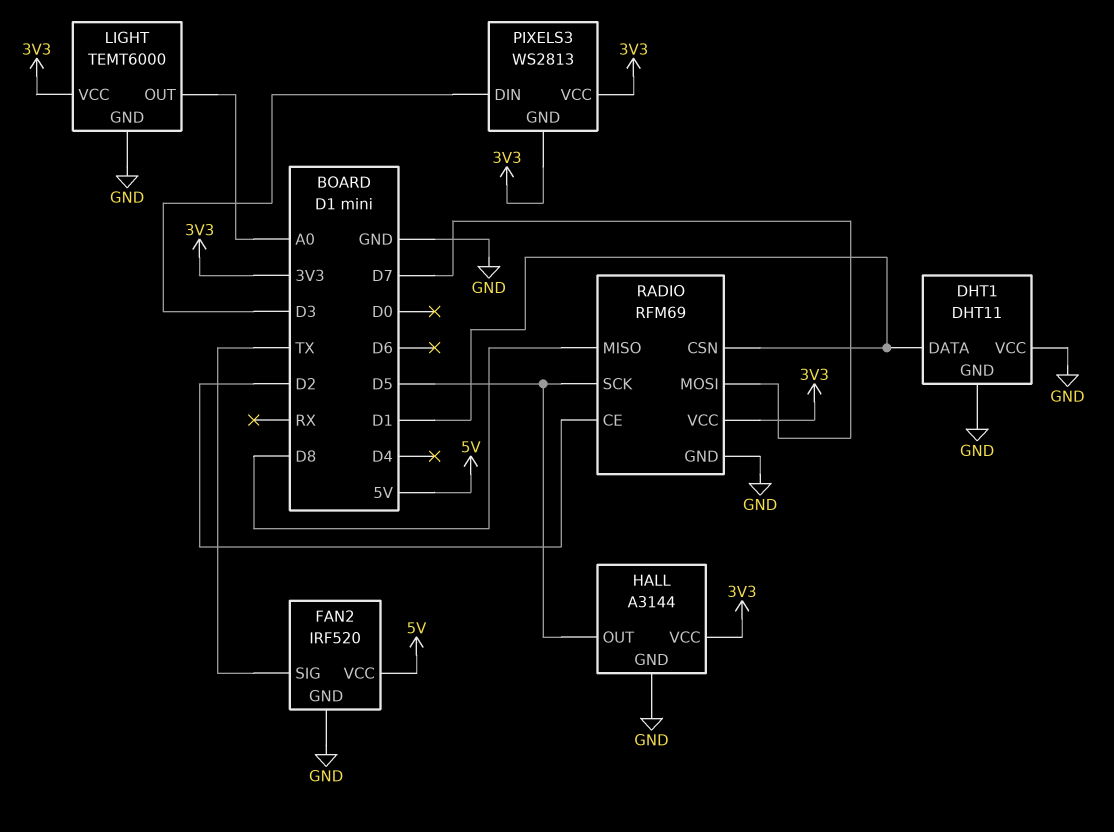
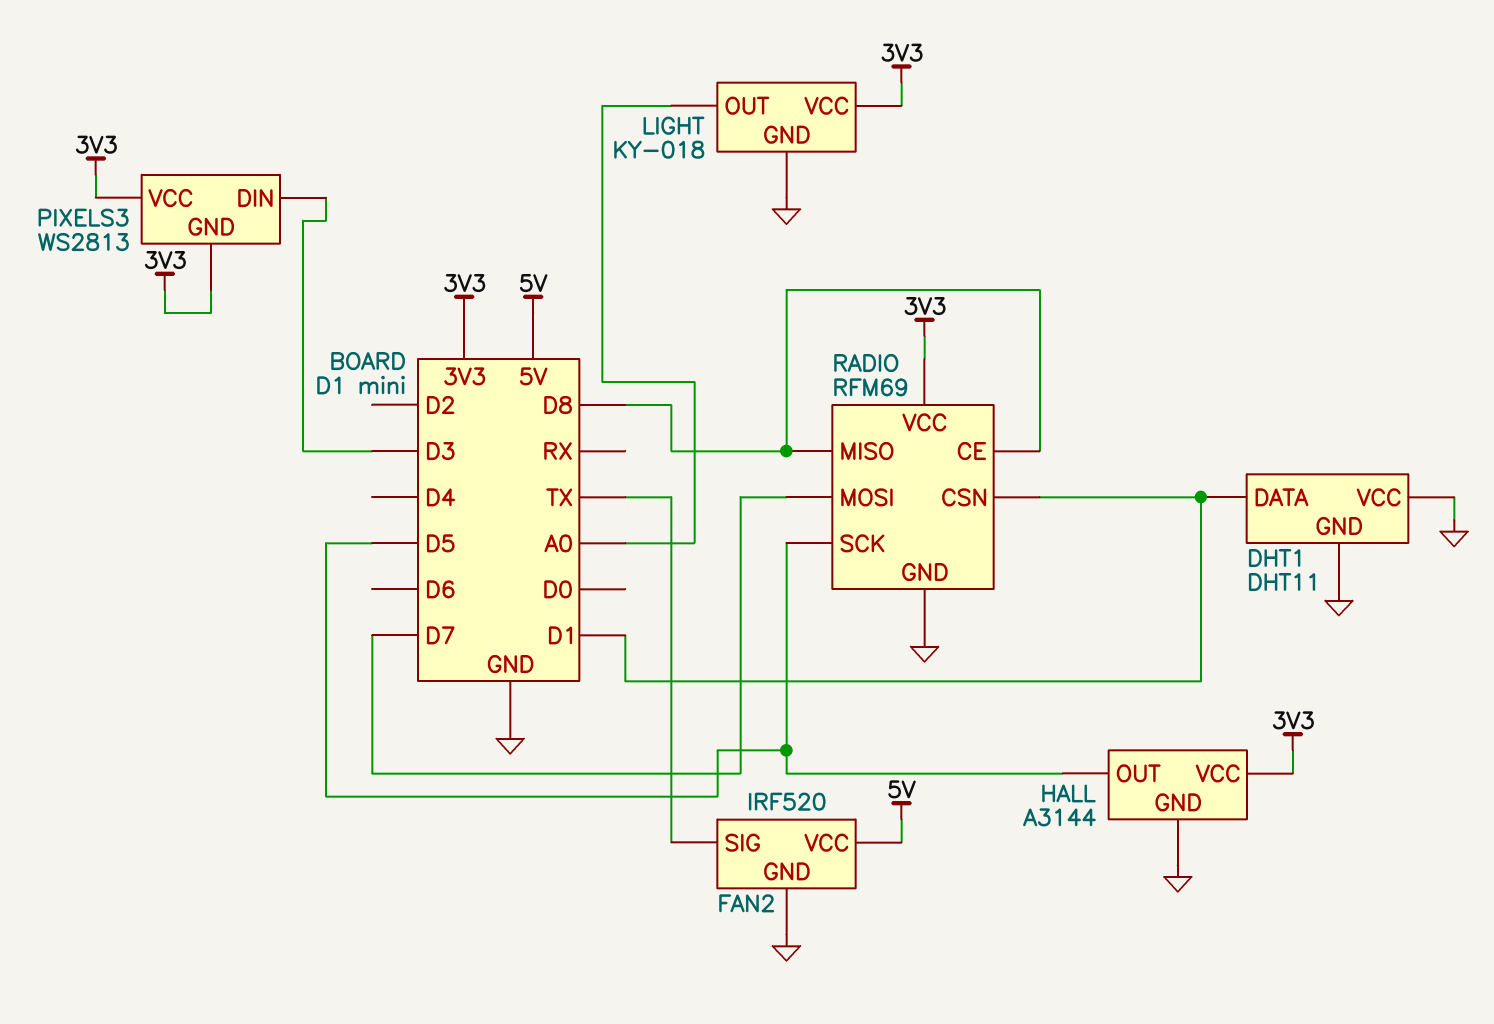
LIGHT: TEMT6000 -> KY-018
RADIO pin CE: D2 -> D8

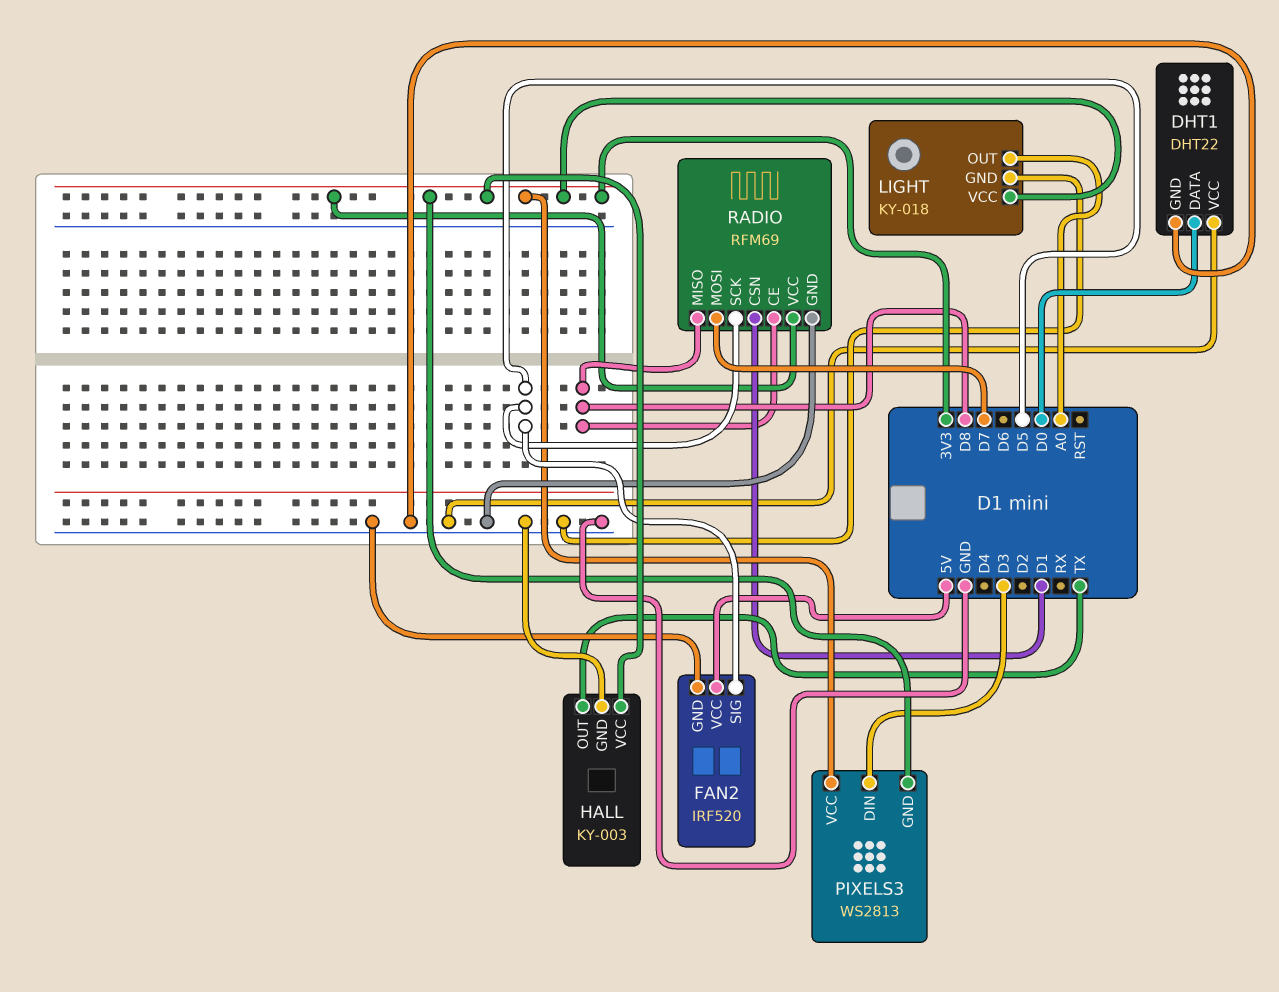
DHT1: DHT11 -> DHT22
DHT1 pin DATA: D1 -> D0
FAN2 pin SIG: TX -> D5
HALL: A3144 -> KY-003
HALL pin OUT: D5 -> TX

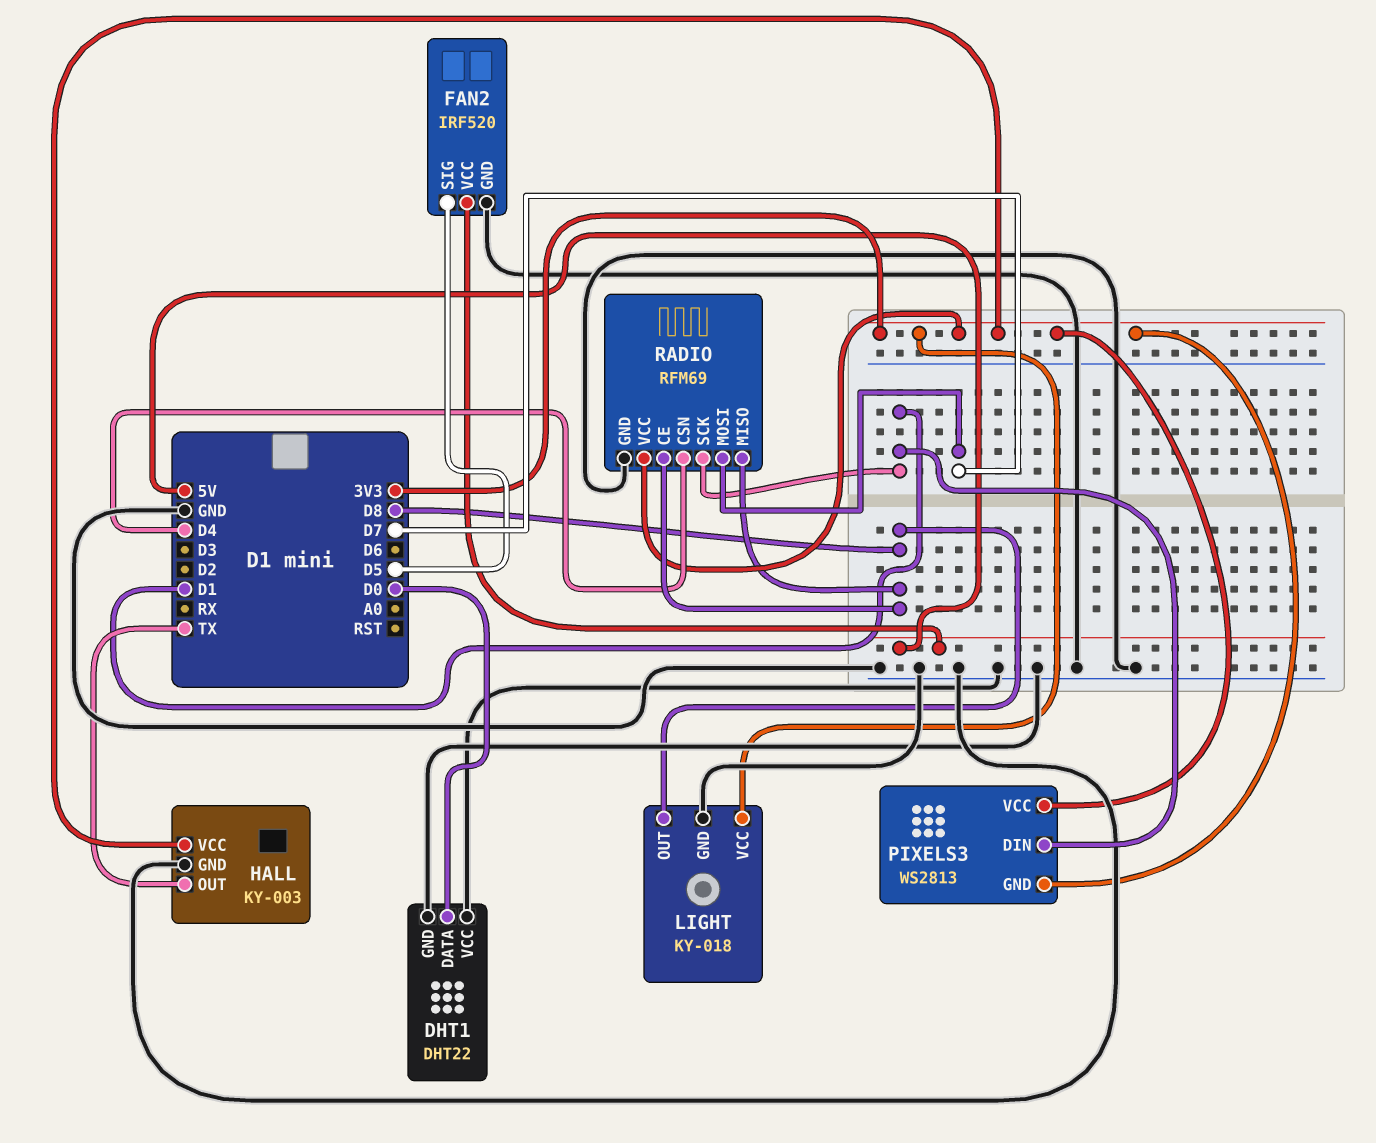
LIGHT pin OUT: A0 -> D8
PIXELS3 pin DIN: D3 -> D1
RADIO pin CSN: D1 -> D4
RADIO pin SCK: D5 -> D1

